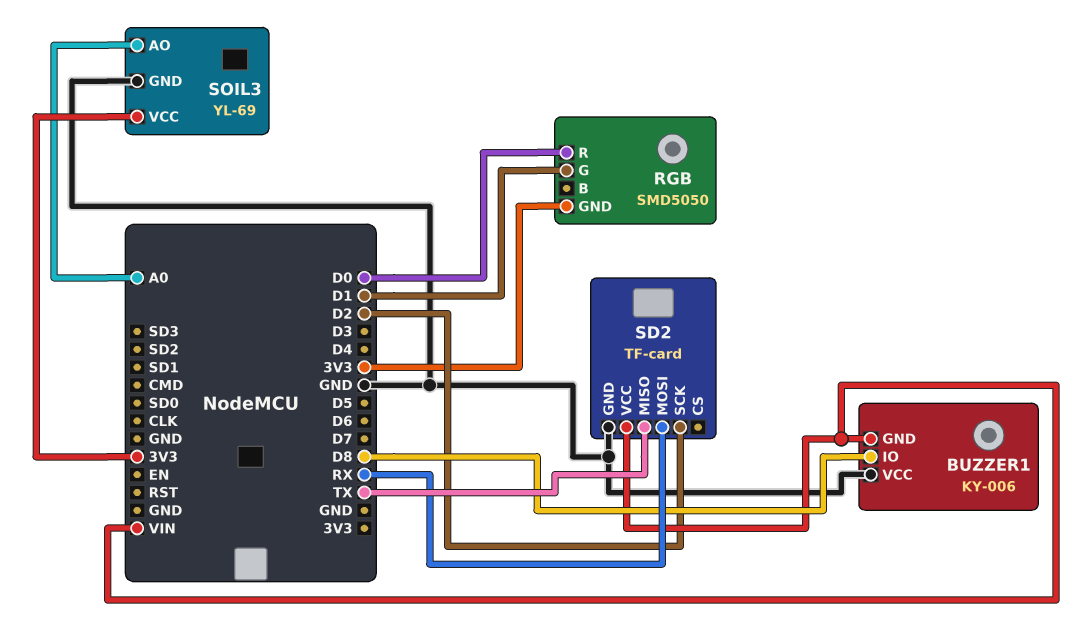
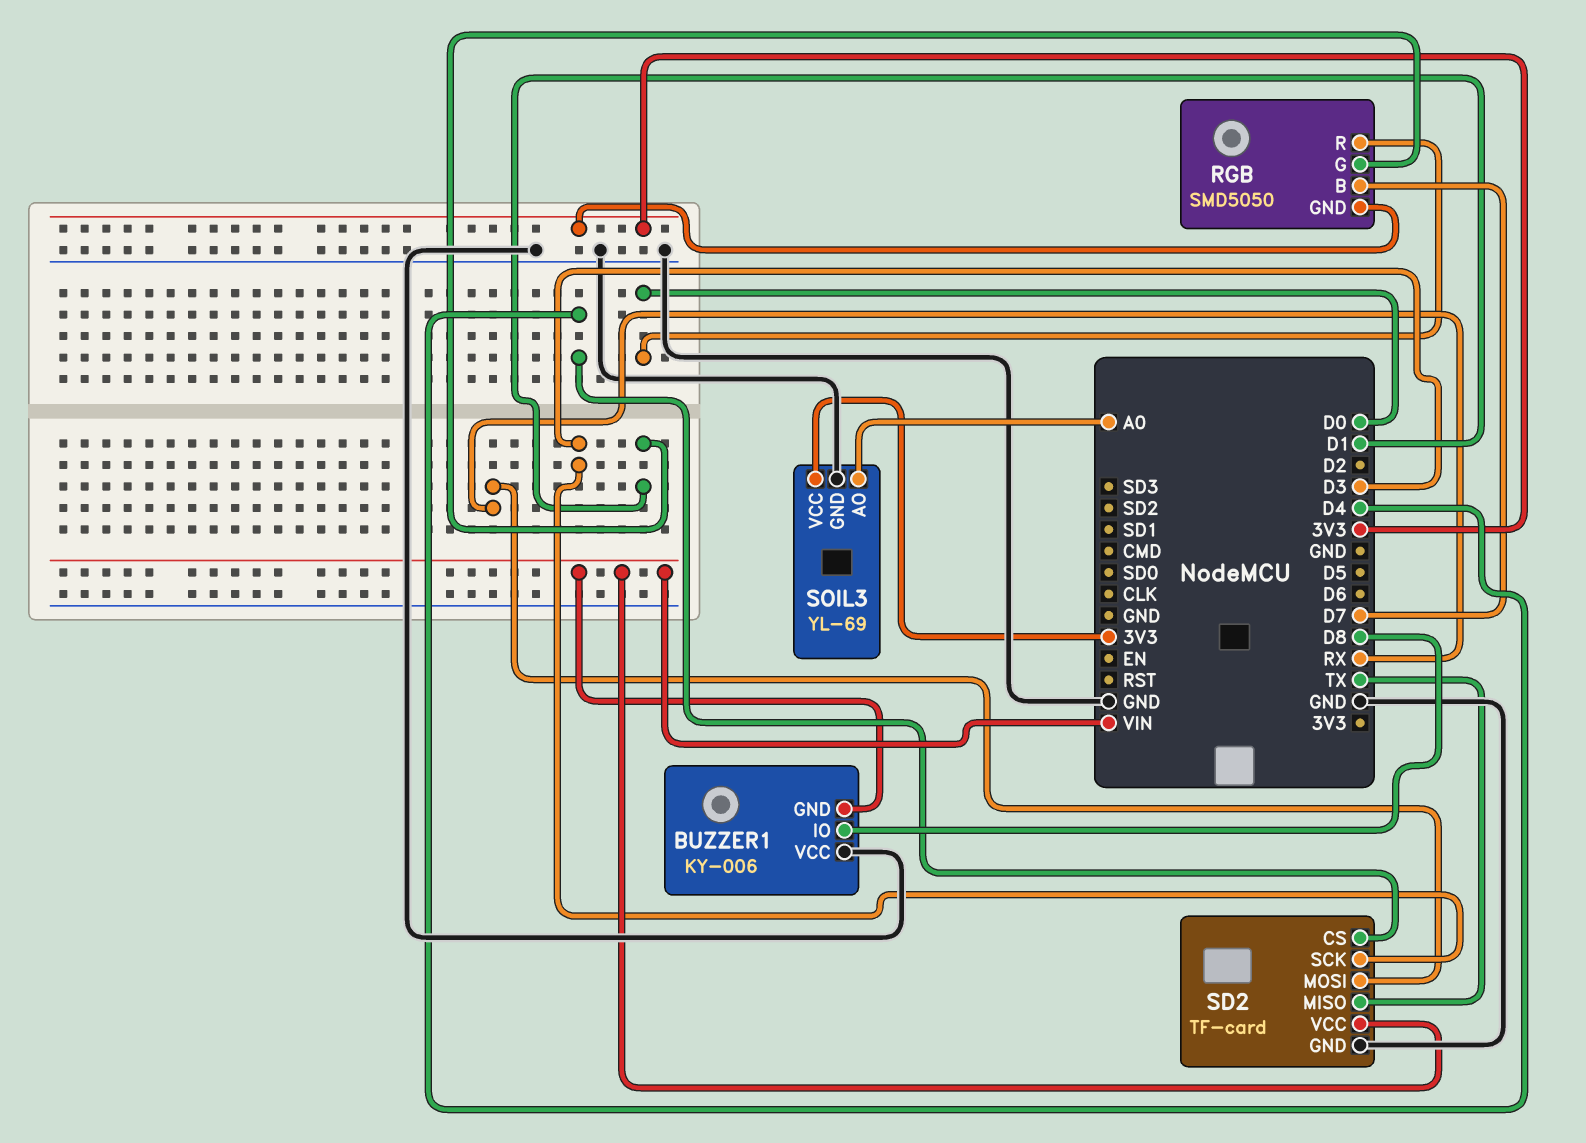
RGB pin B: none -> D7
SD2 pin CS: none -> D4
SD2 pin SCK: D2 -> D3

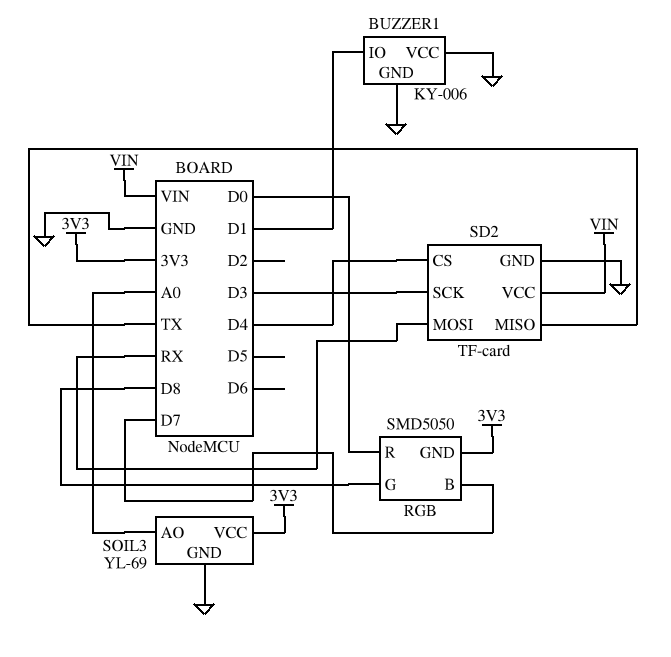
BUZZER1 pin GND: VIN -> GND
BUZZER1 pin IO: D8 -> D1
RGB pin G: D1 -> D8

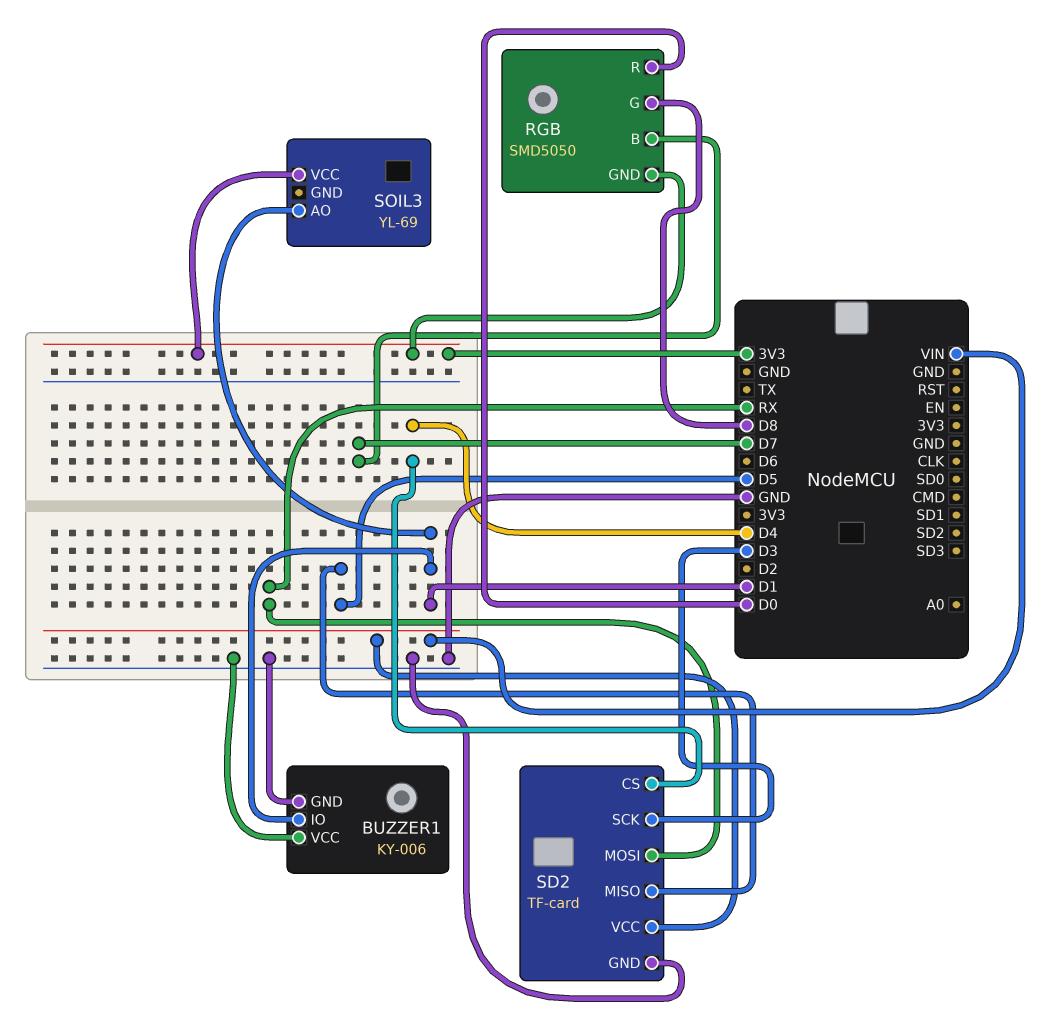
SD2 pin MISO: TX -> D5
SOIL3 pin AO: A0 -> D1
SOIL3 pin GND: GND -> none

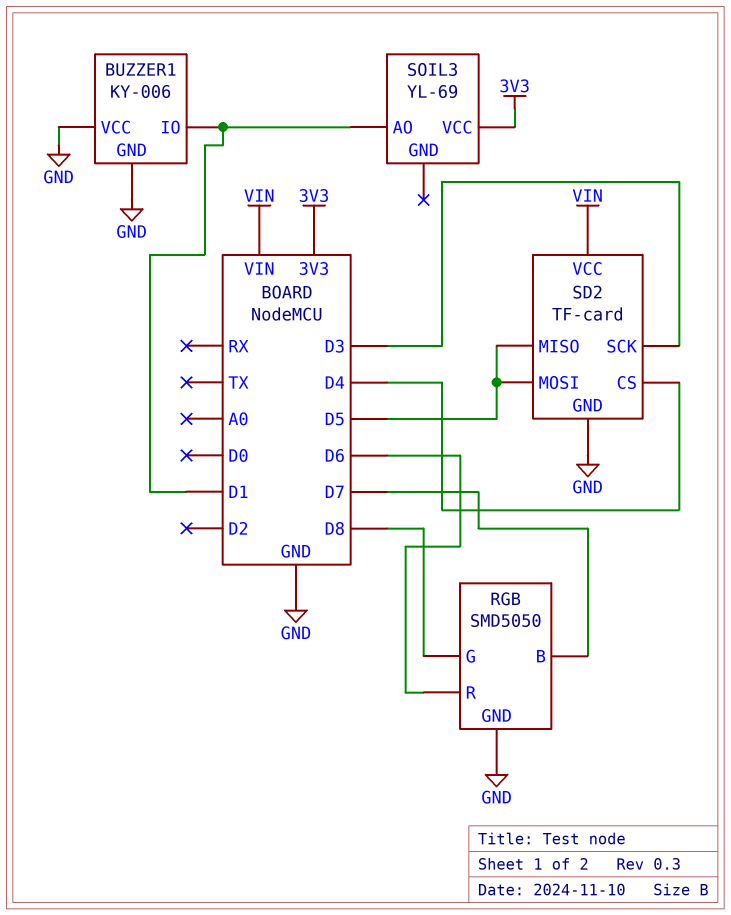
RGB pin GND: 3V3 -> GND
RGB pin R: D0 -> D6
SD2 pin MOSI: RX -> D5

